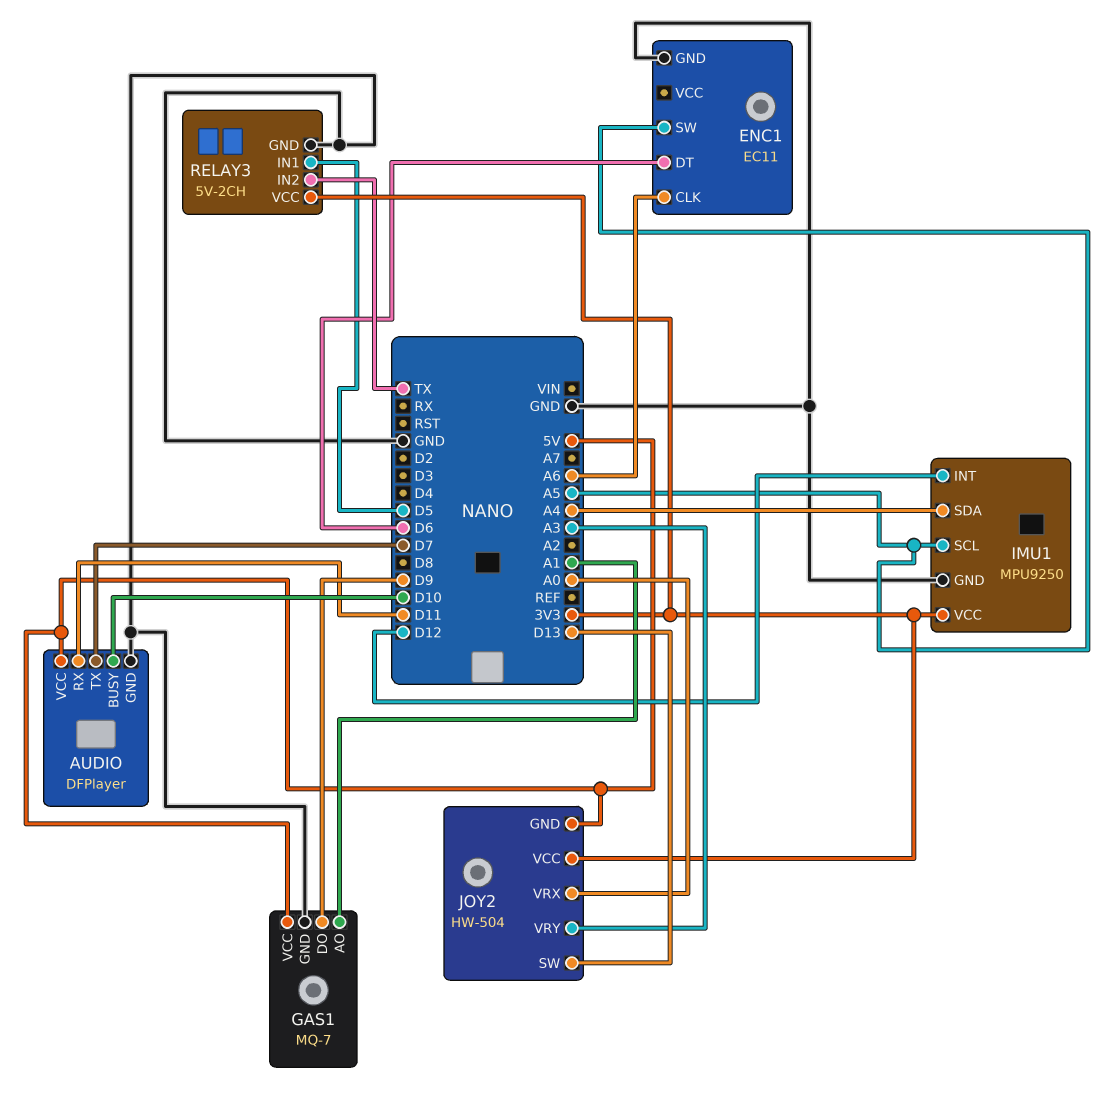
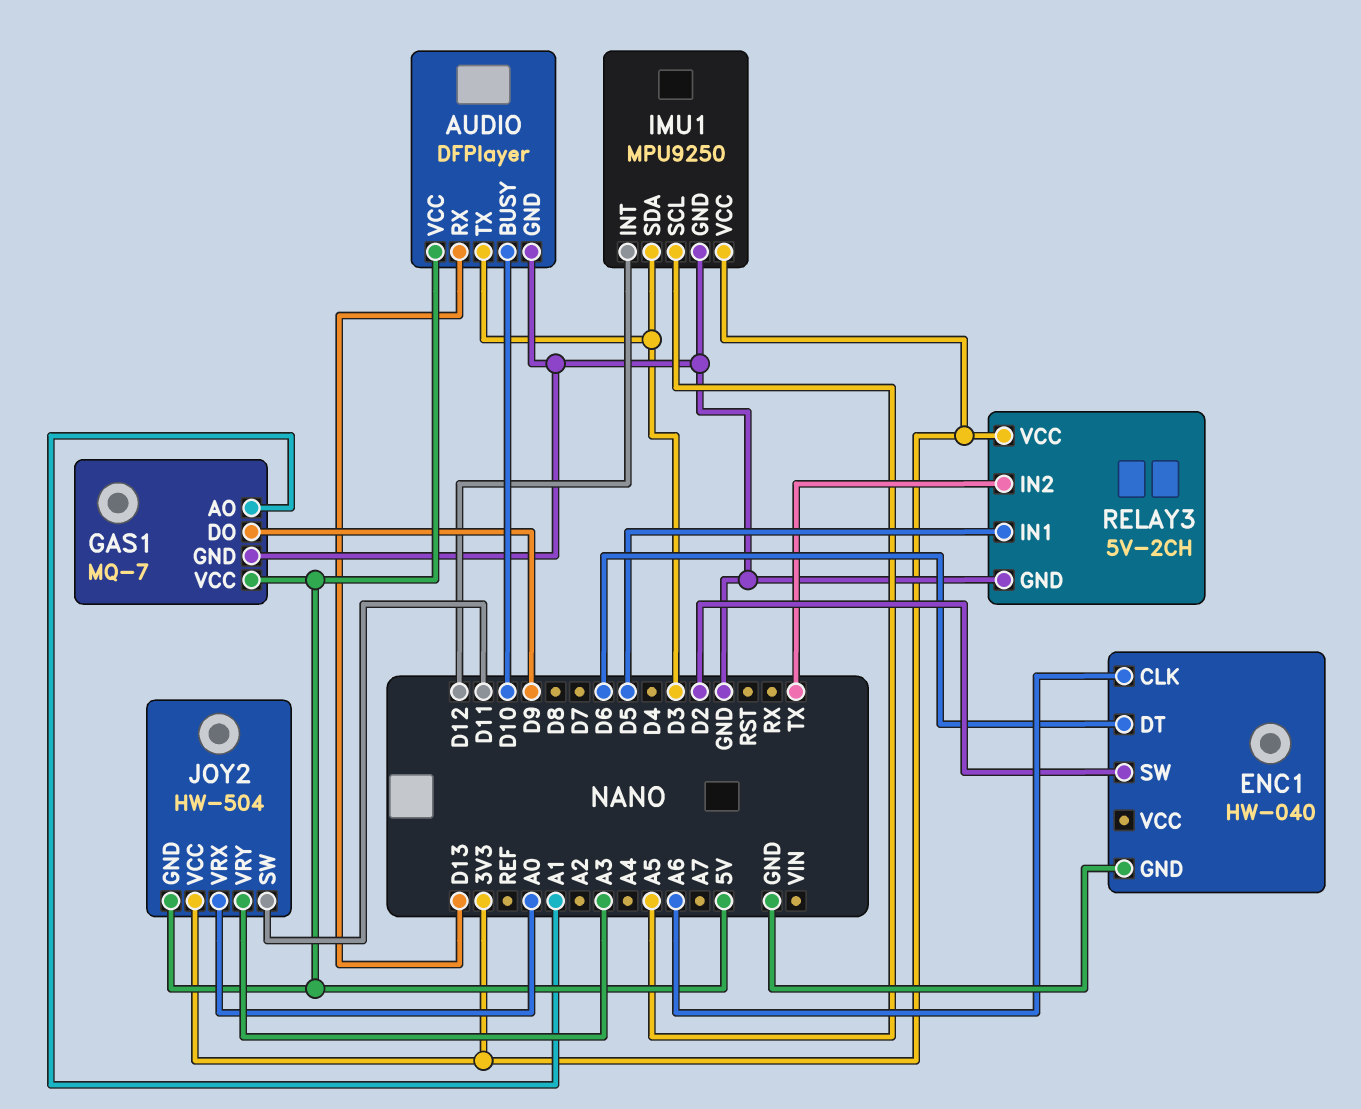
AUDIO pin RX: D11 -> D13
AUDIO pin TX: D7 -> D3
ENC1: EC11 -> HW-040
ENC1 pin SW: A5 -> D2
IMU1 pin SDA: A4 -> D3
JOY2 pin SW: D13 -> D11

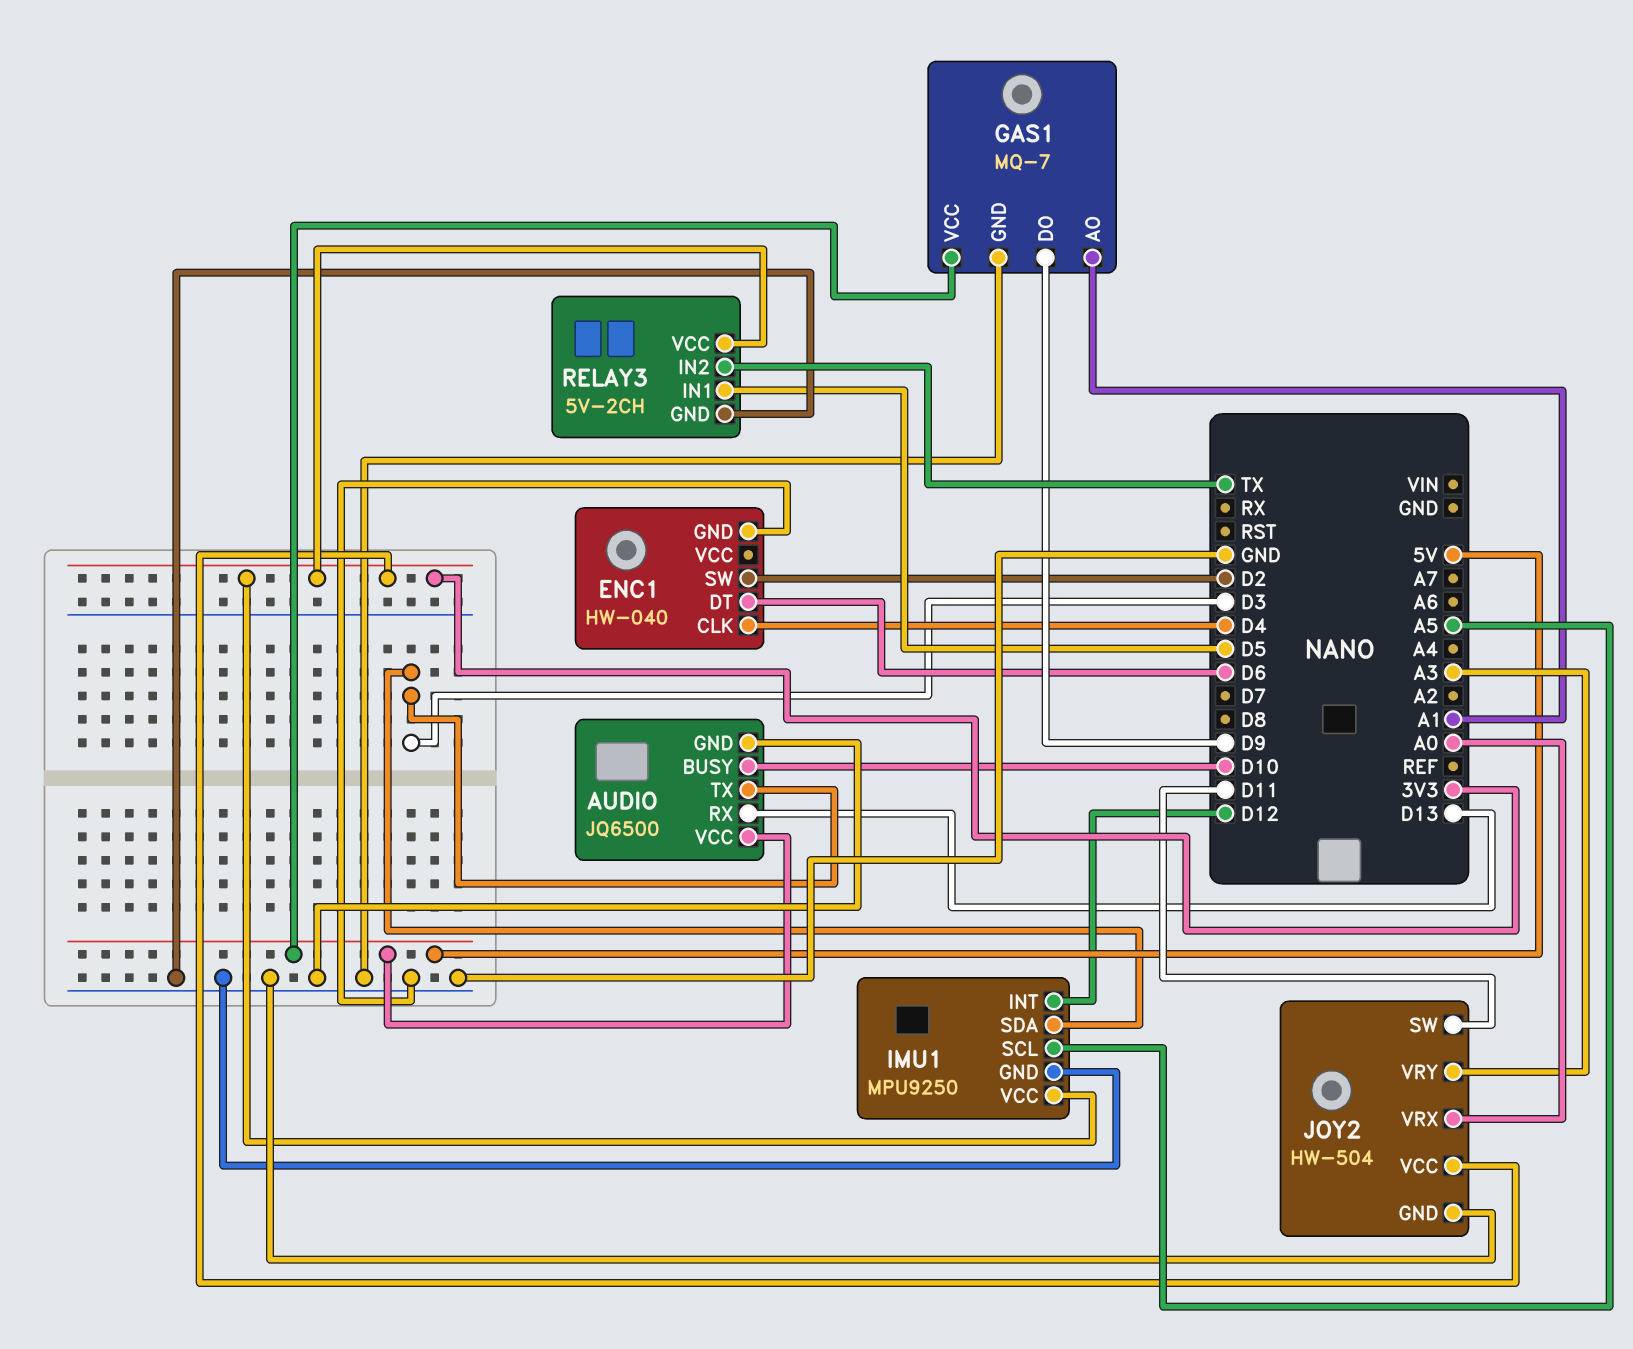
AUDIO: DFPlayer -> JQ6500
ENC1 pin CLK: A6 -> D4
JOY2 pin GND: 5V -> GND

